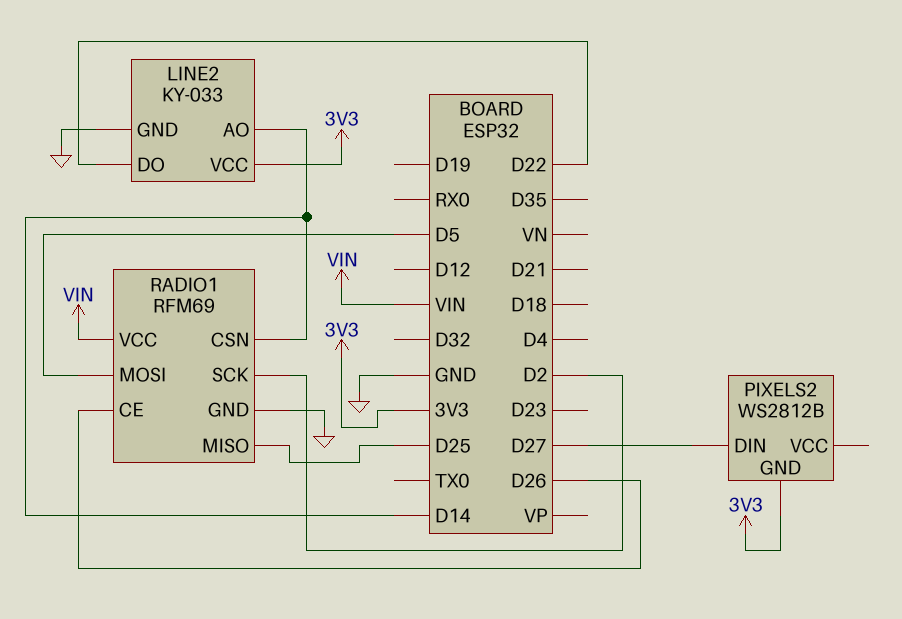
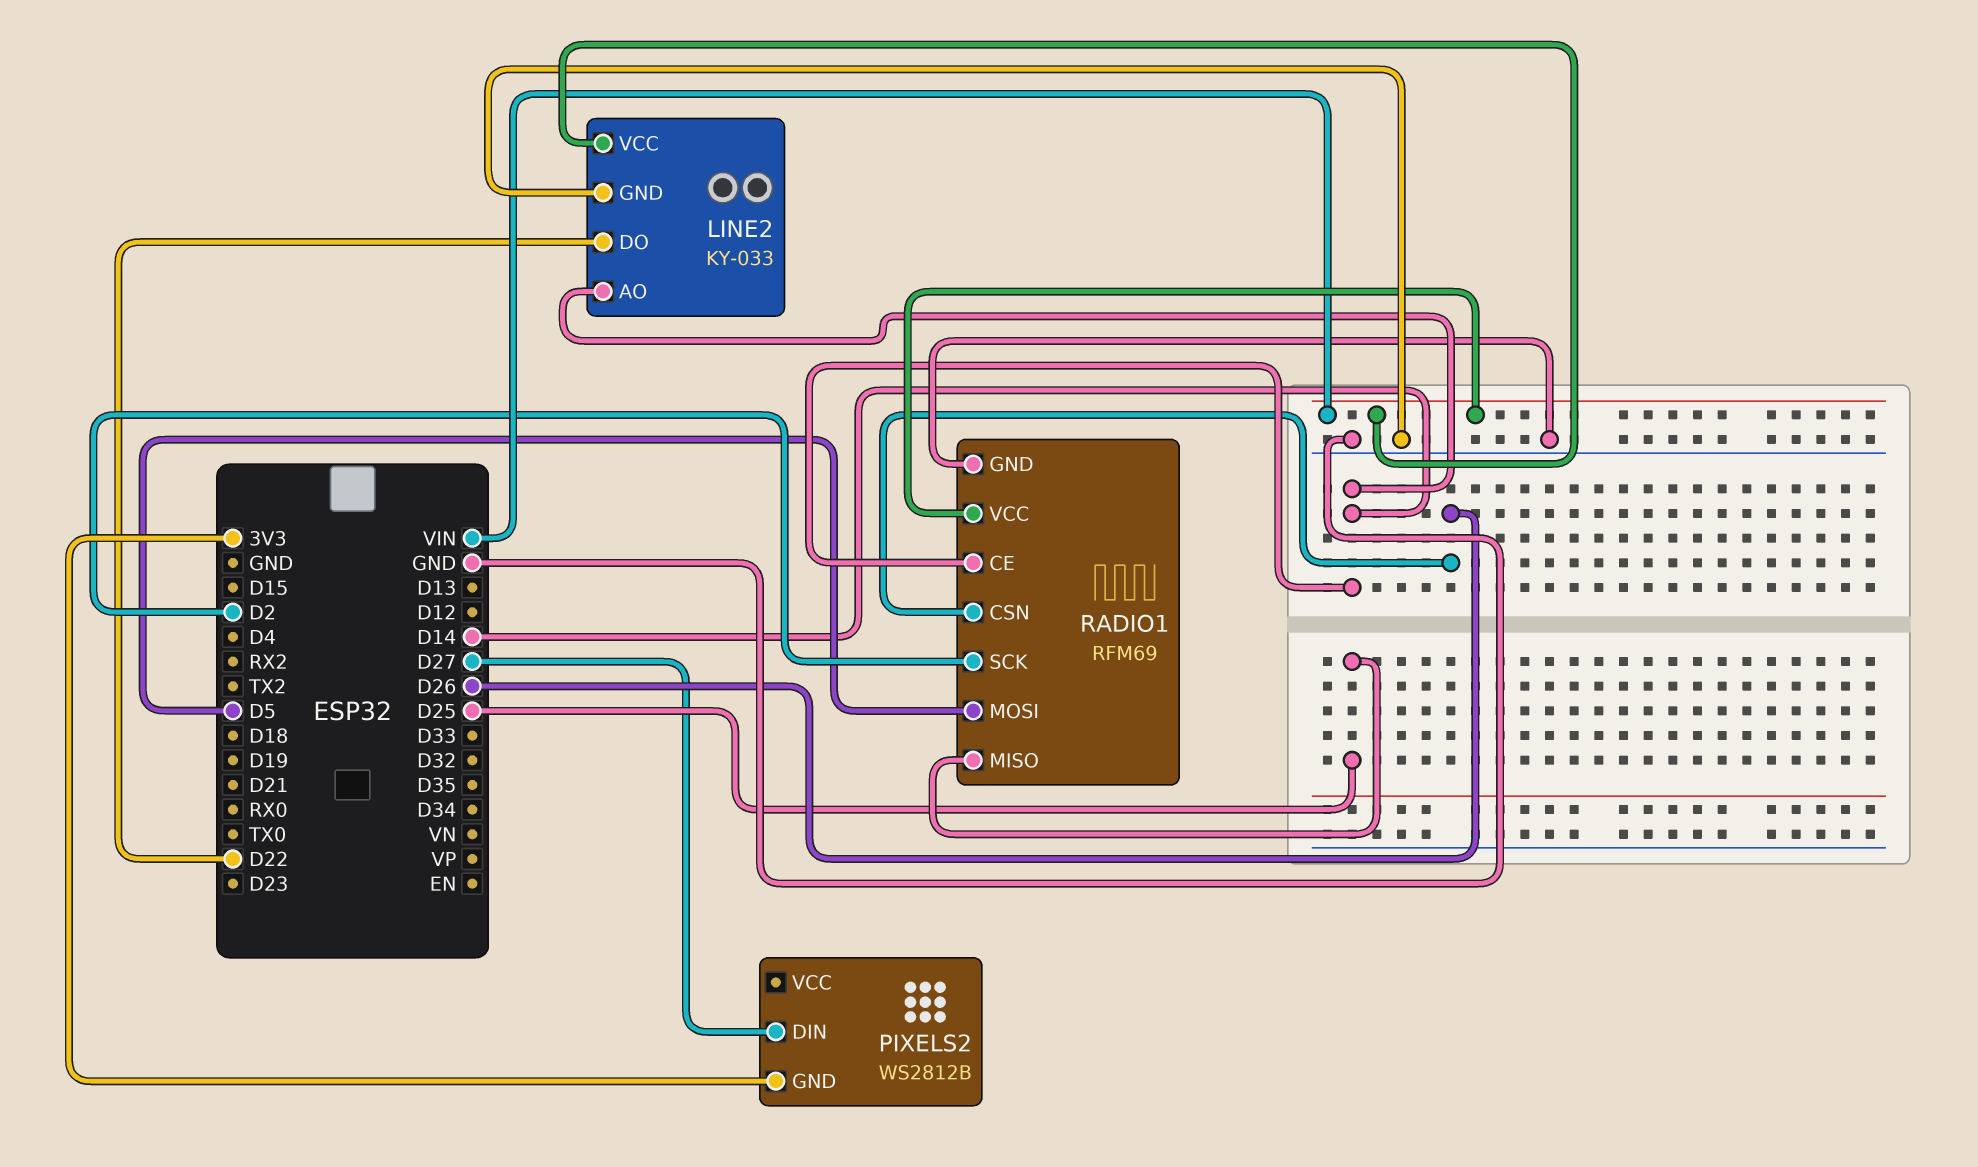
LINE2 pin VCC: 3V3 -> VIN
RADIO1 pin CE: D26 -> D14
RADIO1 pin CSN: D14 -> D26

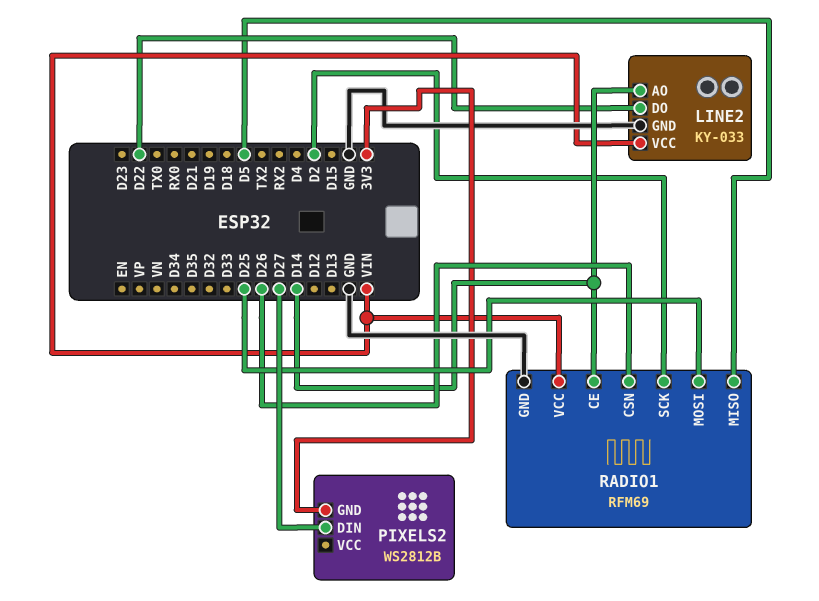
RADIO1 pin MISO: D25 -> D5
RADIO1 pin MOSI: D5 -> D25

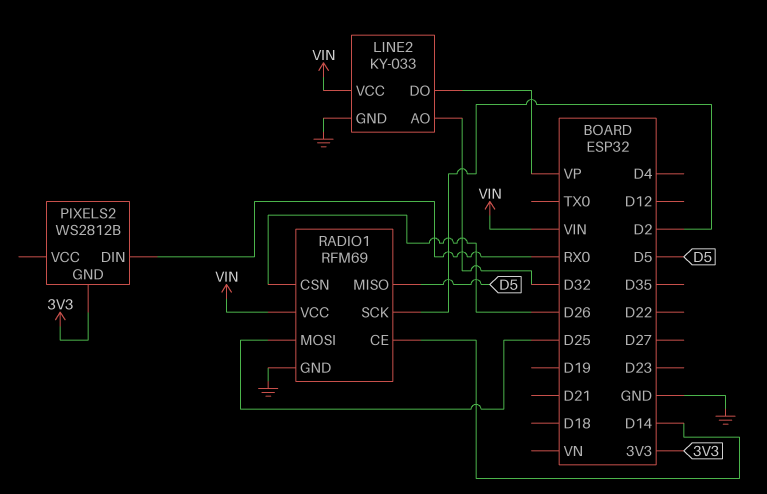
LINE2 pin AO: D14 -> D32
LINE2 pin DO: D22 -> VP
PIXELS2 pin DIN: D27 -> RX0

